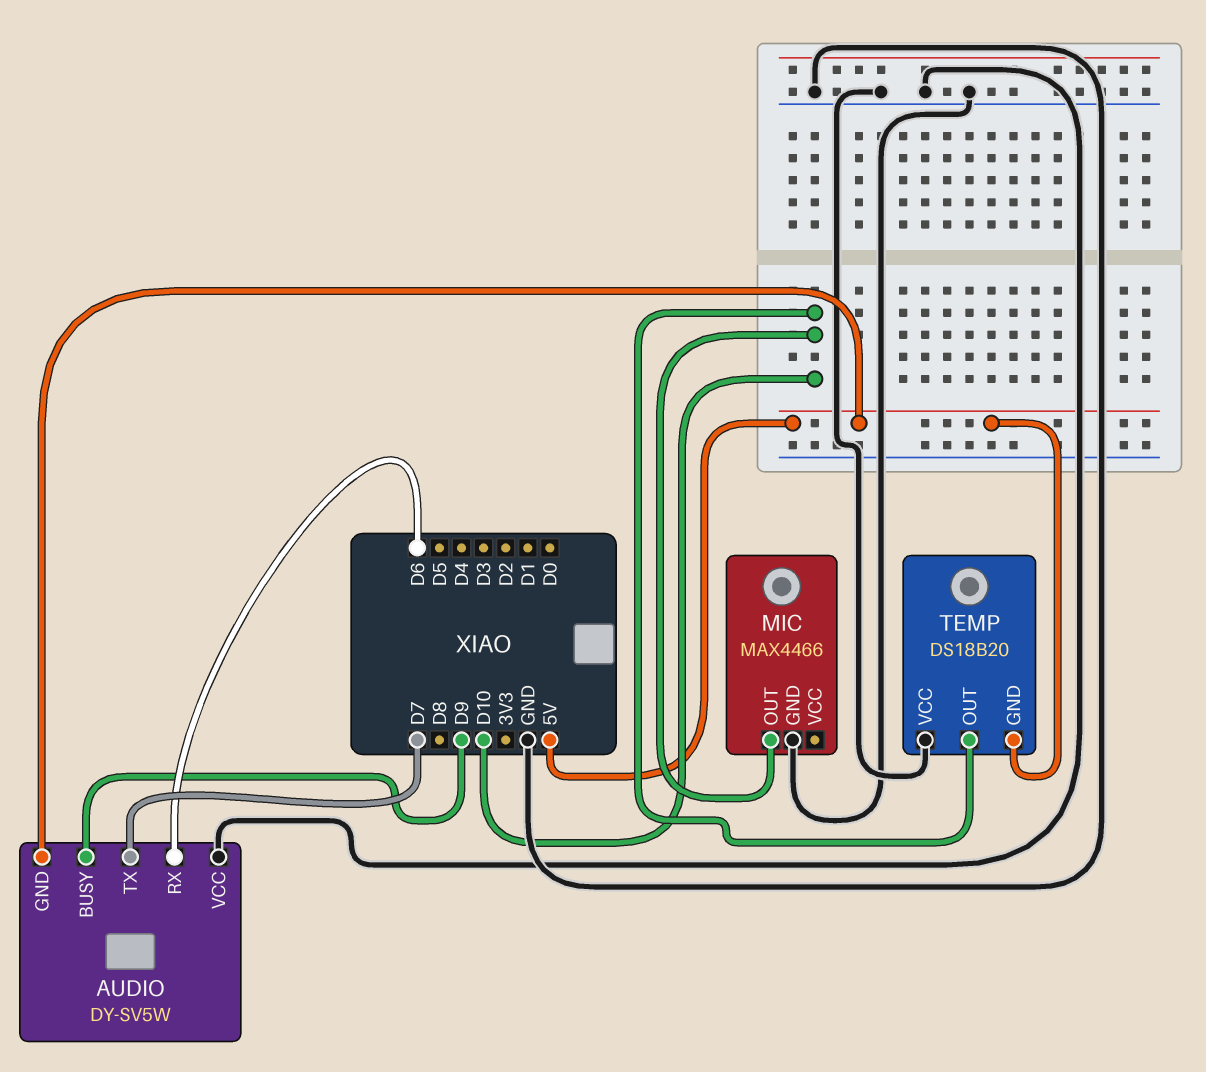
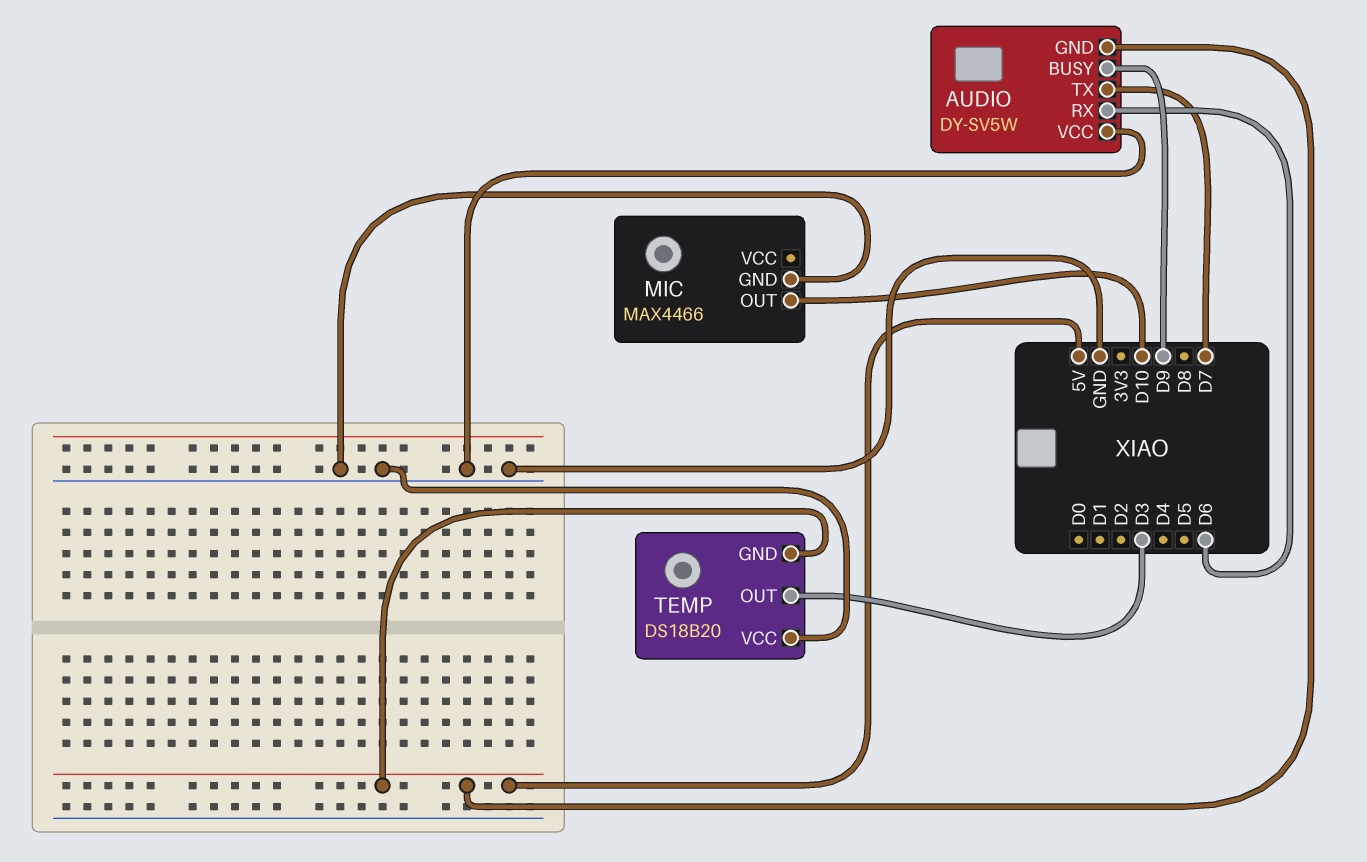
TEMP pin OUT: D10 -> D3

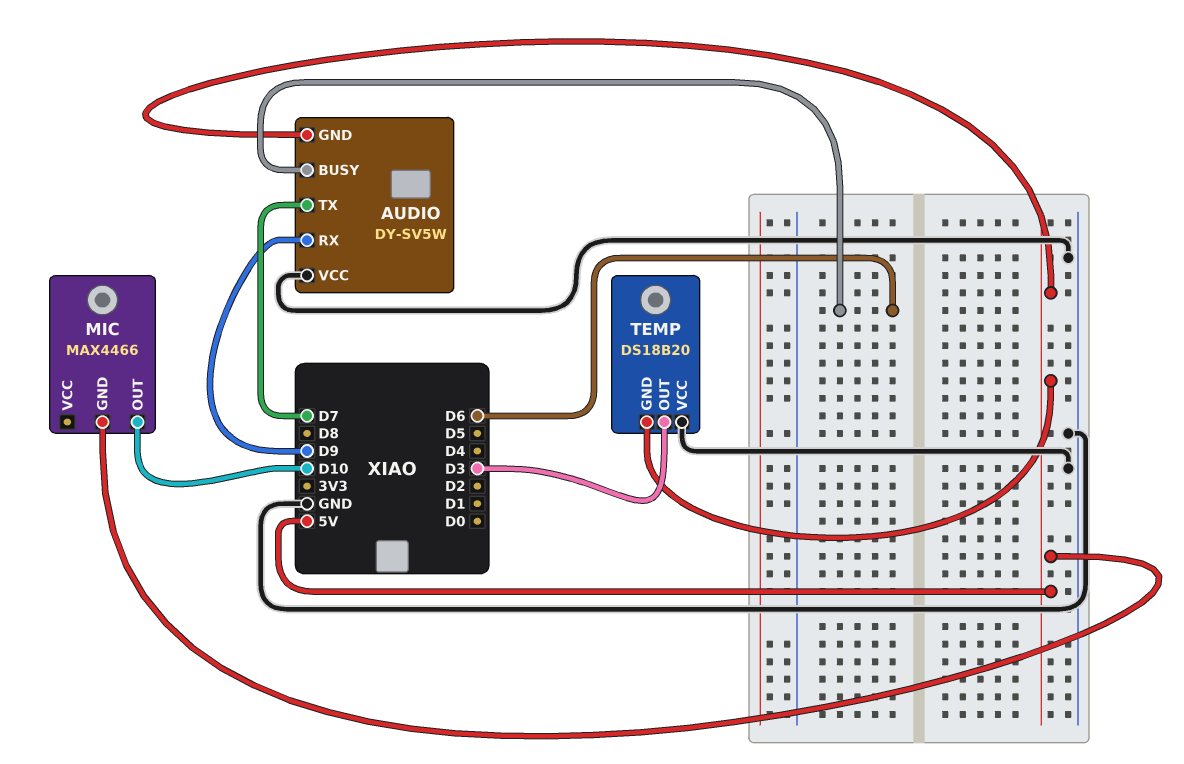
AUDIO pin BUSY: D9 -> D6
AUDIO pin RX: D6 -> D9
MIC pin GND: GND -> 5V

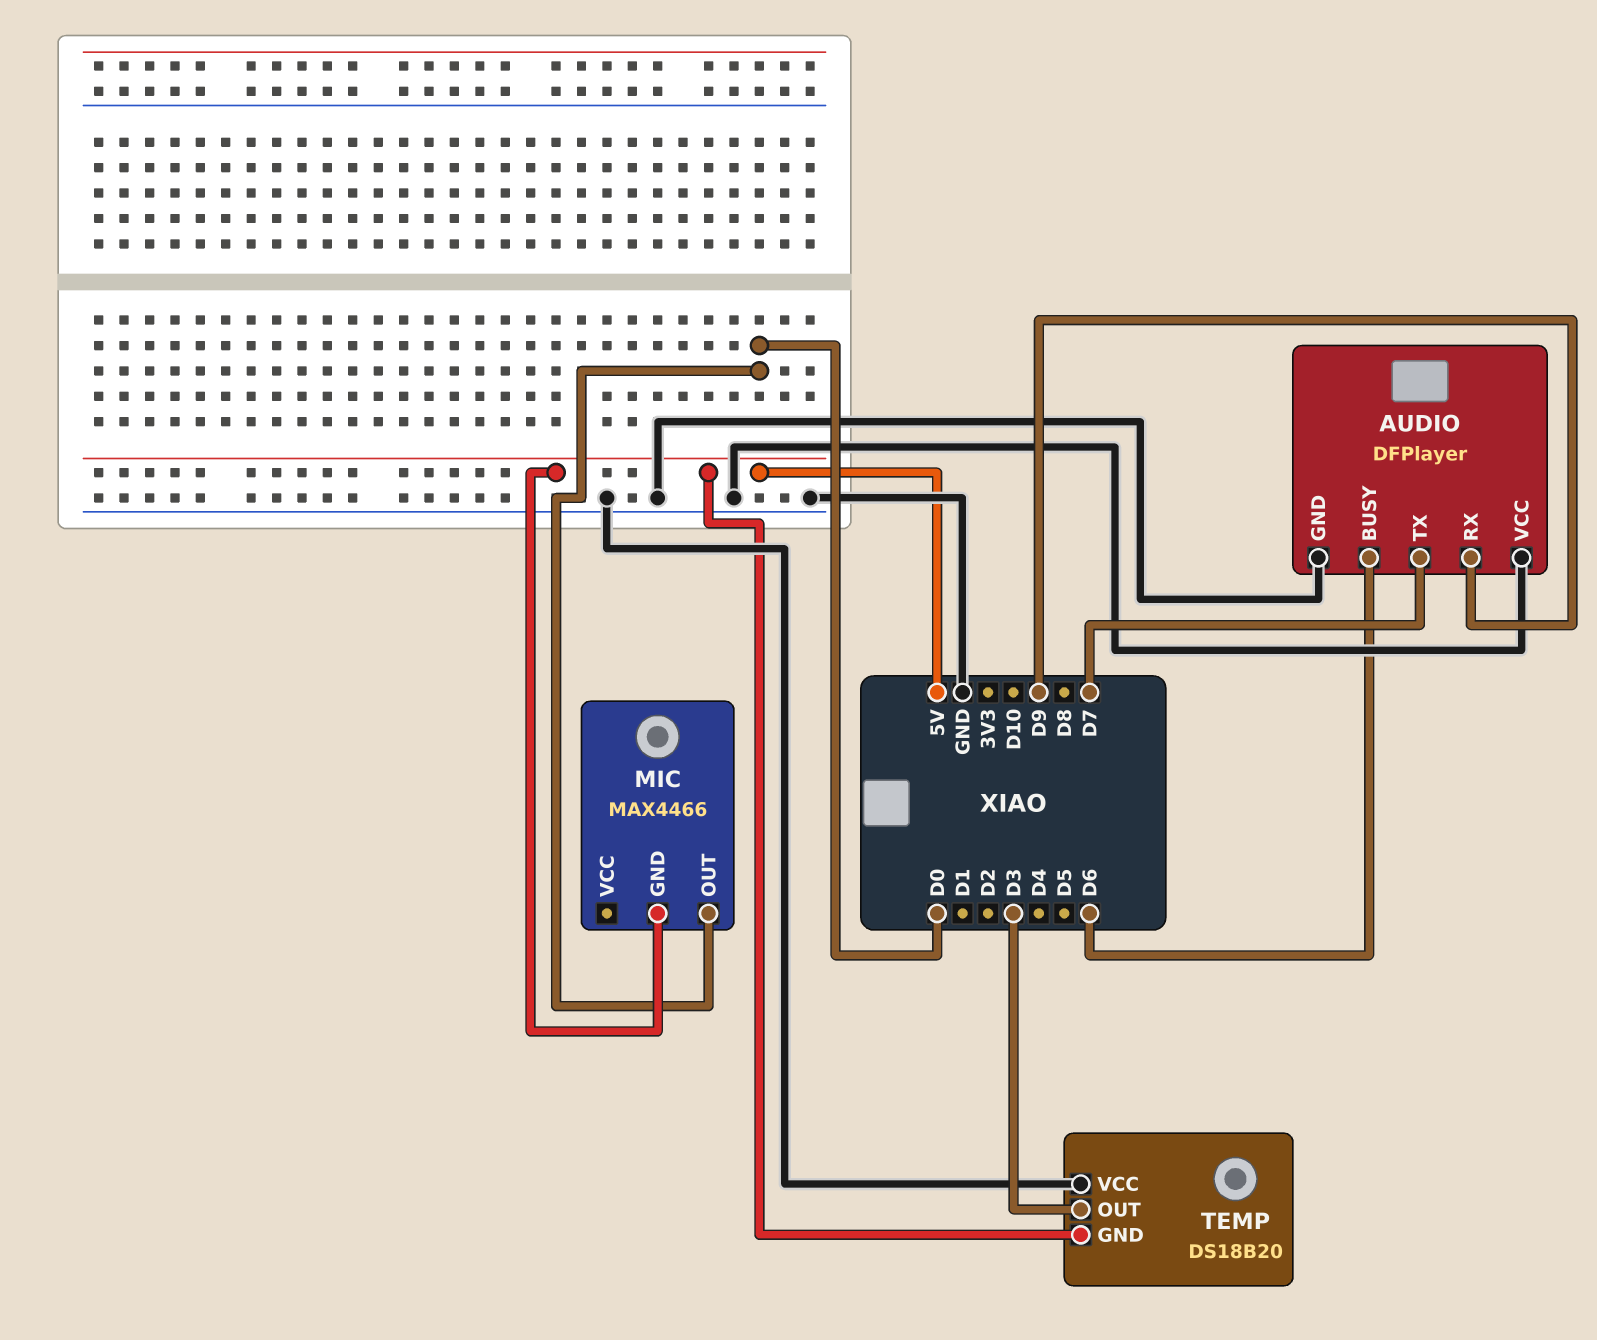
AUDIO: DY-SV5W -> DFPlayer
AUDIO pin GND: 5V -> GND
MIC pin OUT: D10 -> D0

